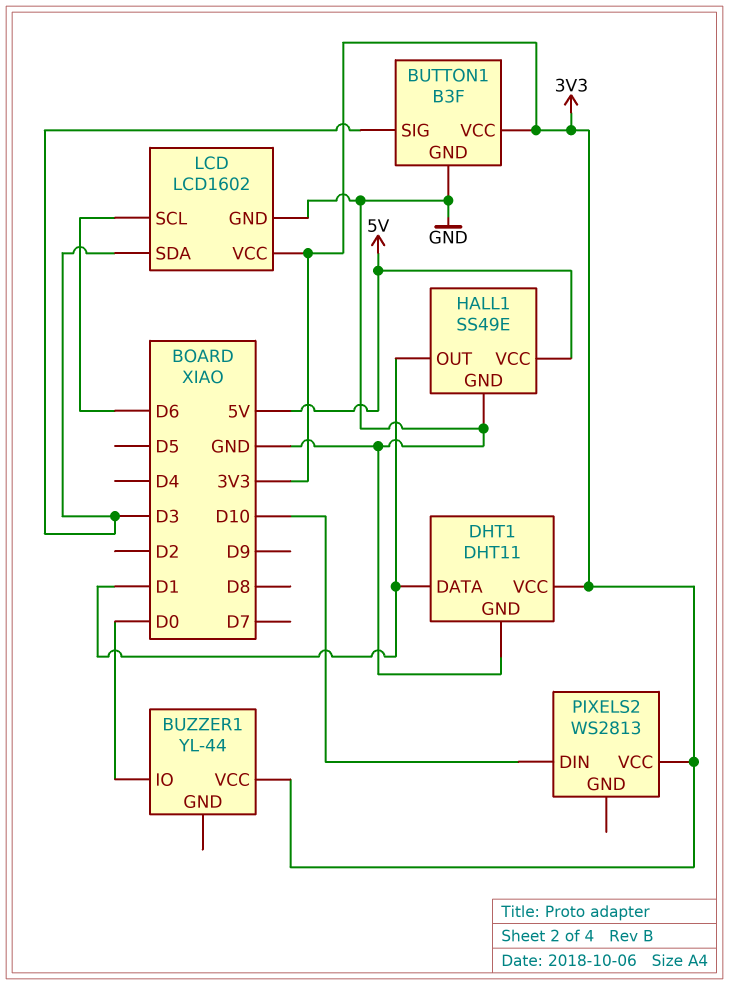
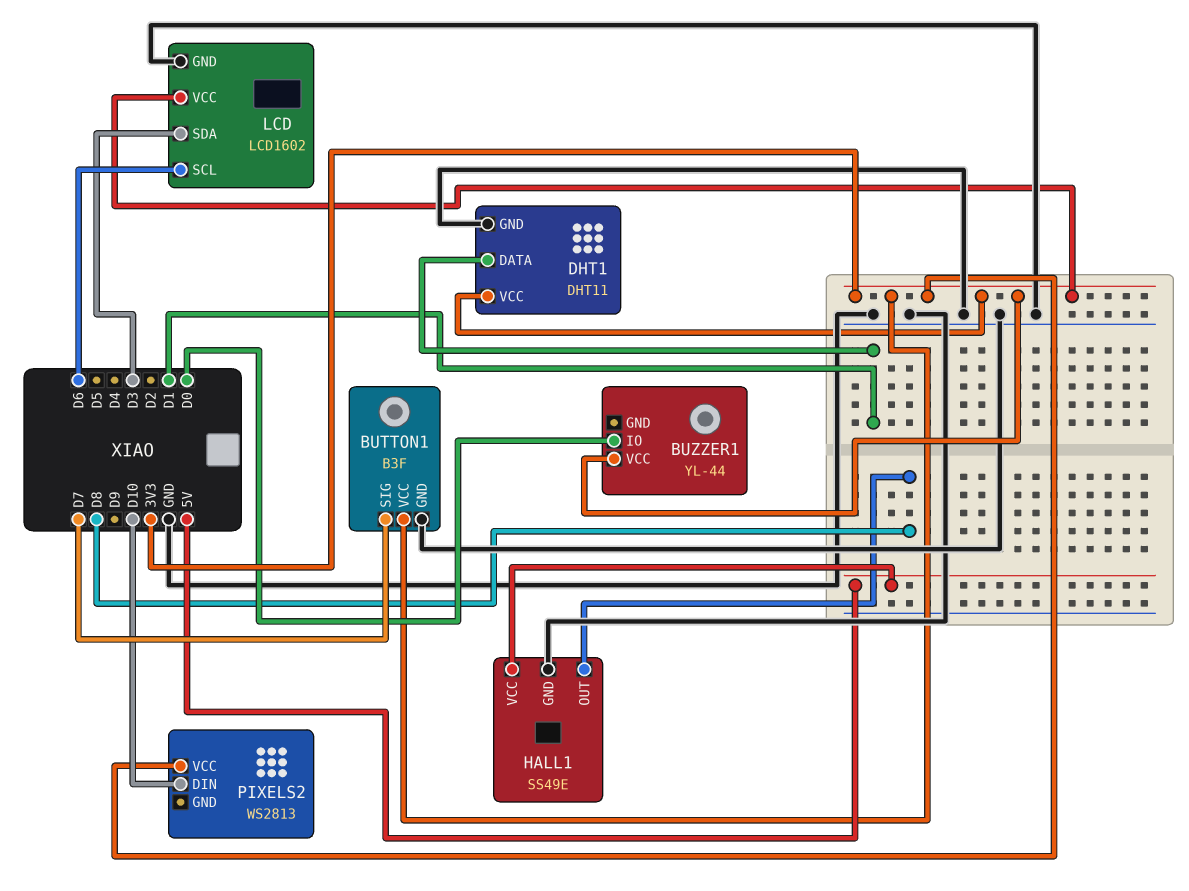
BUTTON1 pin SIG: D3 -> D7
HALL1 pin OUT: D1 -> D8

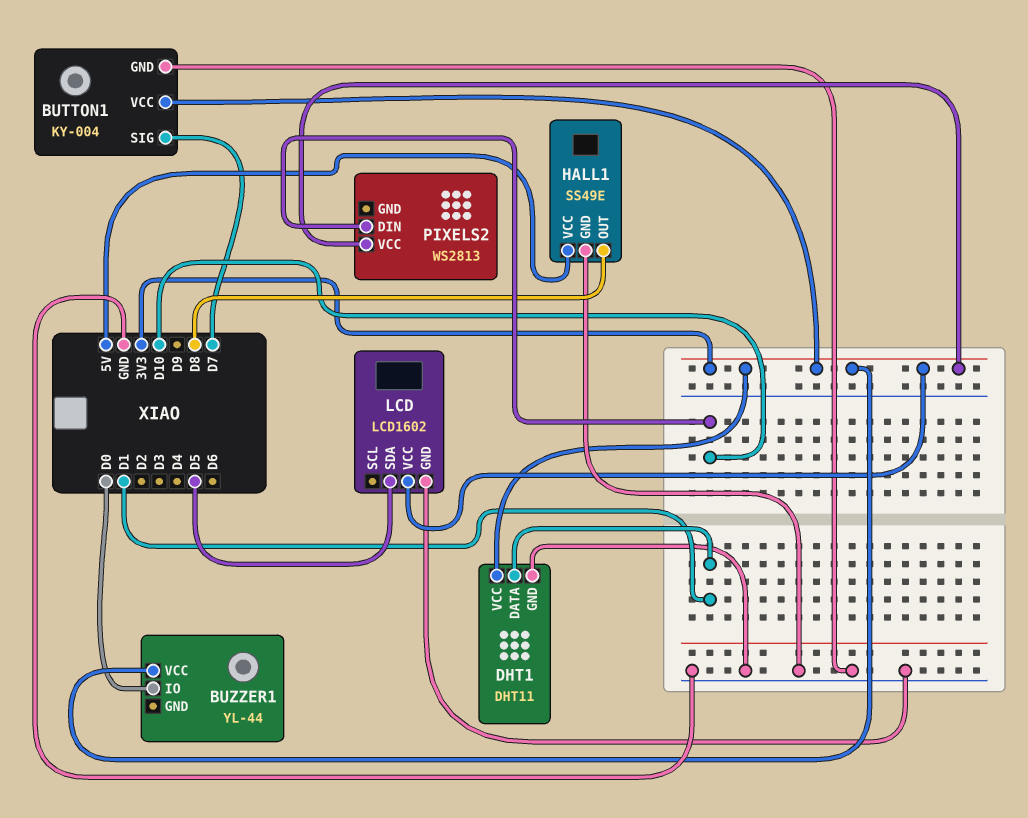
BUTTON1: B3F -> KY-004
LCD pin SCL: D6 -> none
LCD pin SDA: D3 -> D5

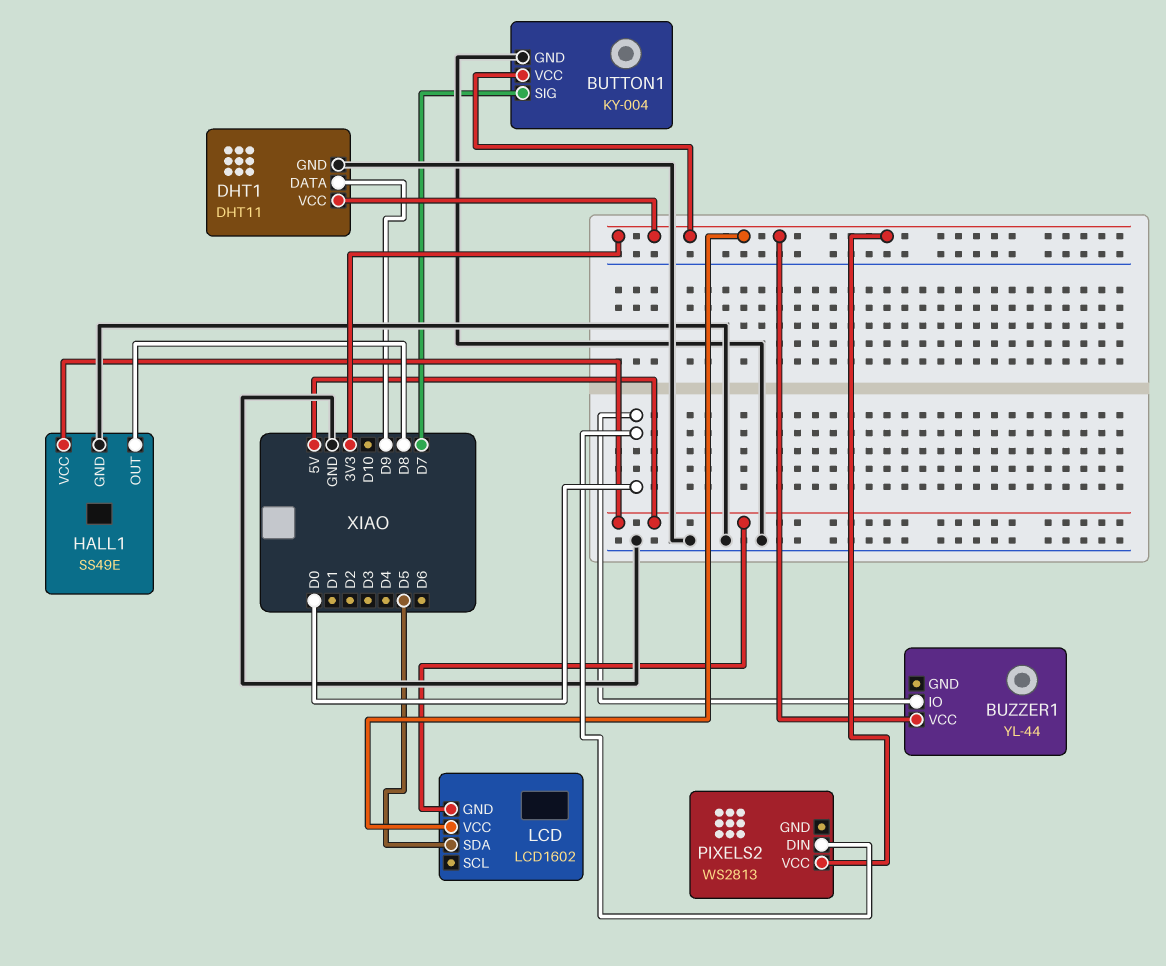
DHT1 pin DATA: D1 -> D9
LCD pin GND: GND -> 5V
PIXELS2 pin DIN: D10 -> D0

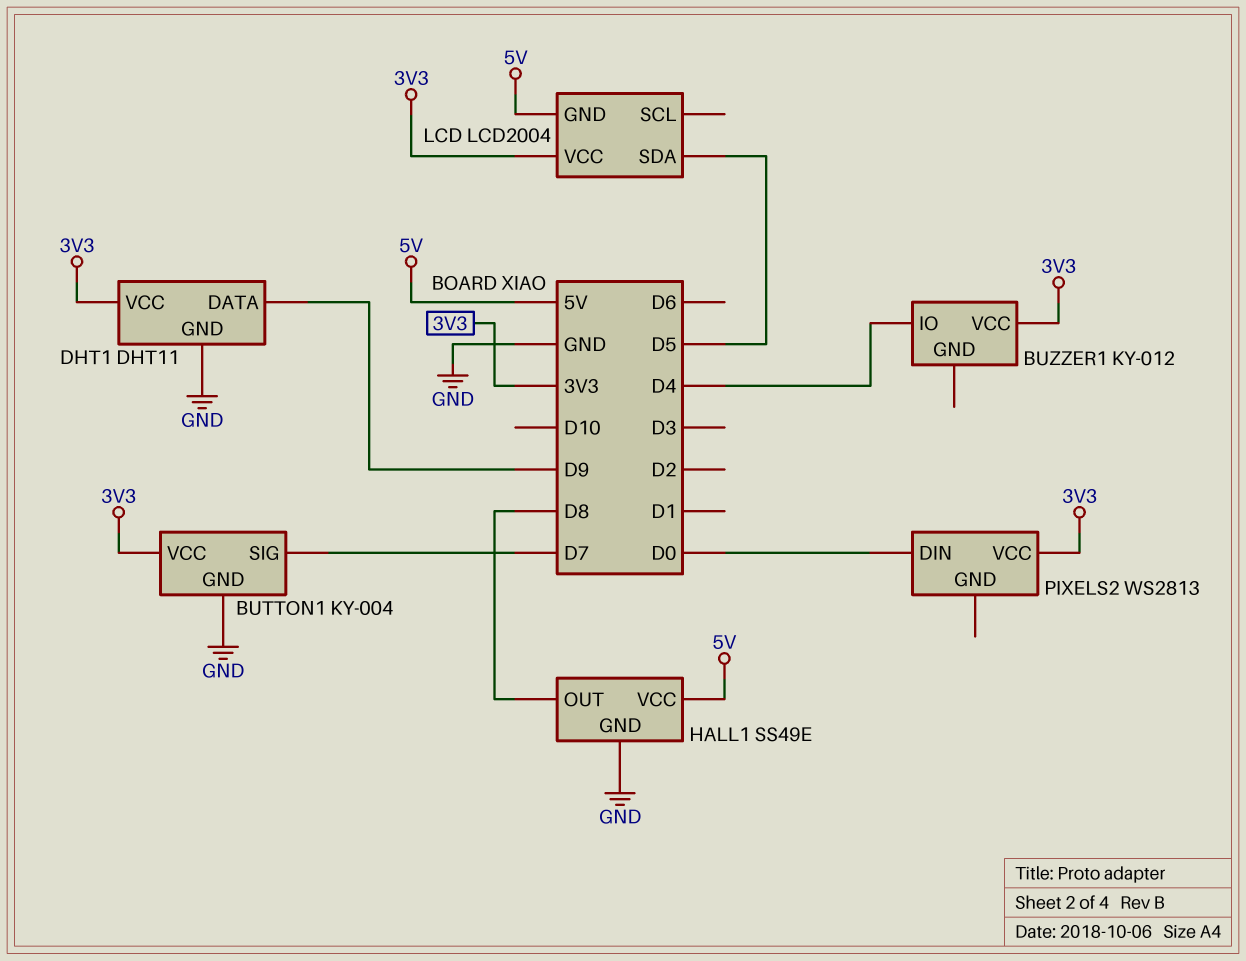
BUZZER1: YL-44 -> KY-012
BUZZER1 pin IO: D0 -> D4
LCD: LCD1602 -> LCD2004

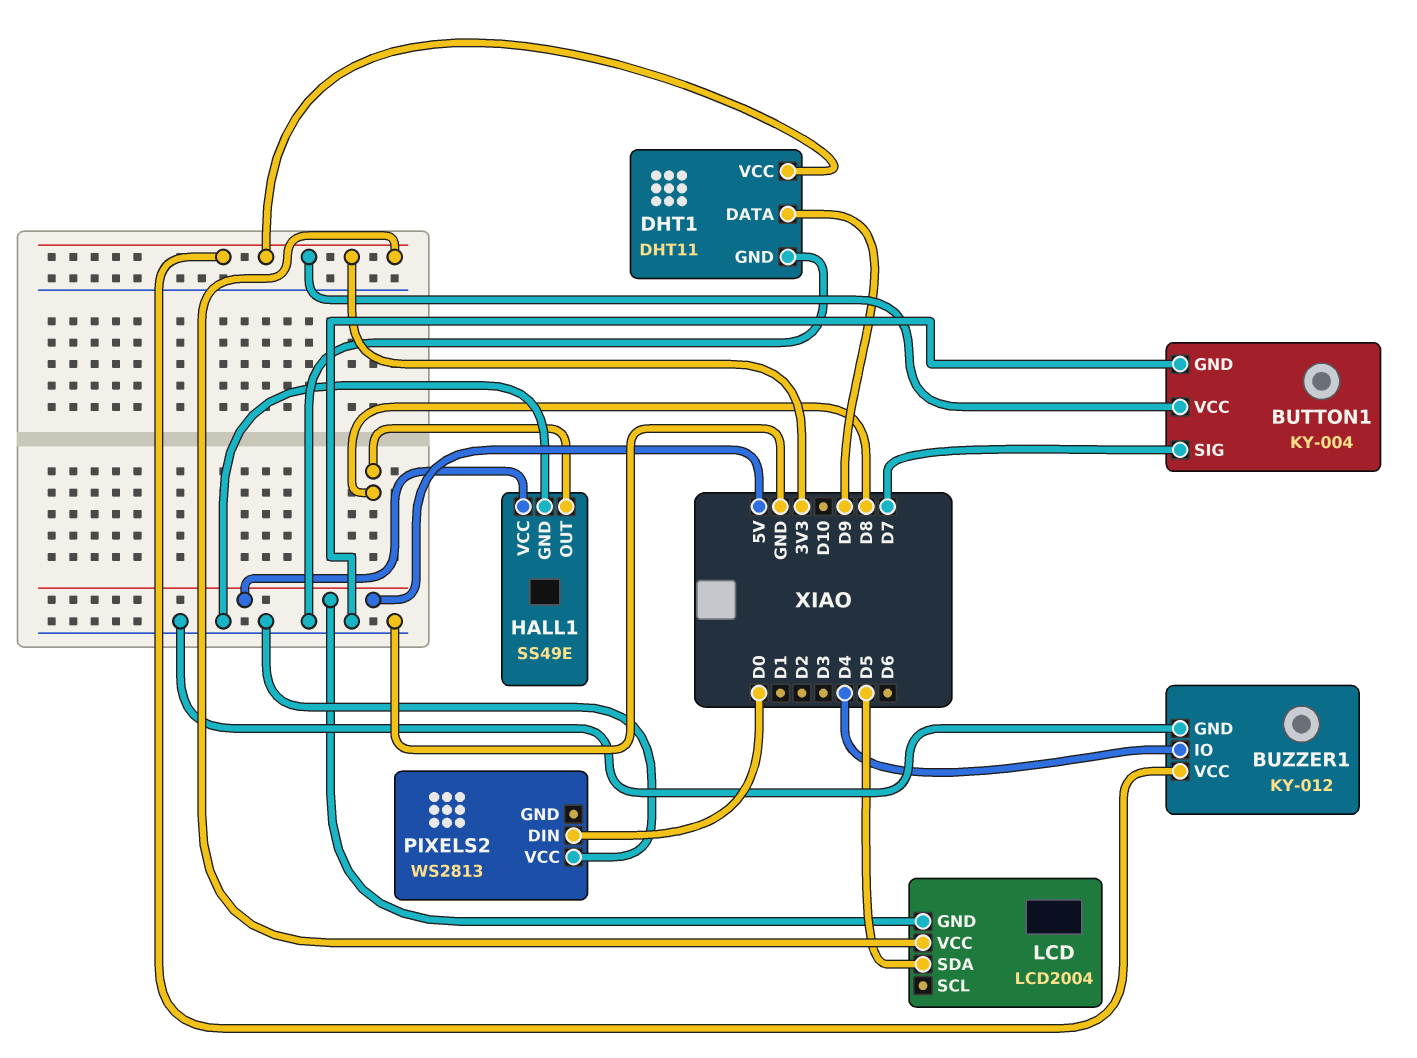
BUZZER1 pin GND: none -> GND
PIXELS2 pin VCC: 3V3 -> GND

